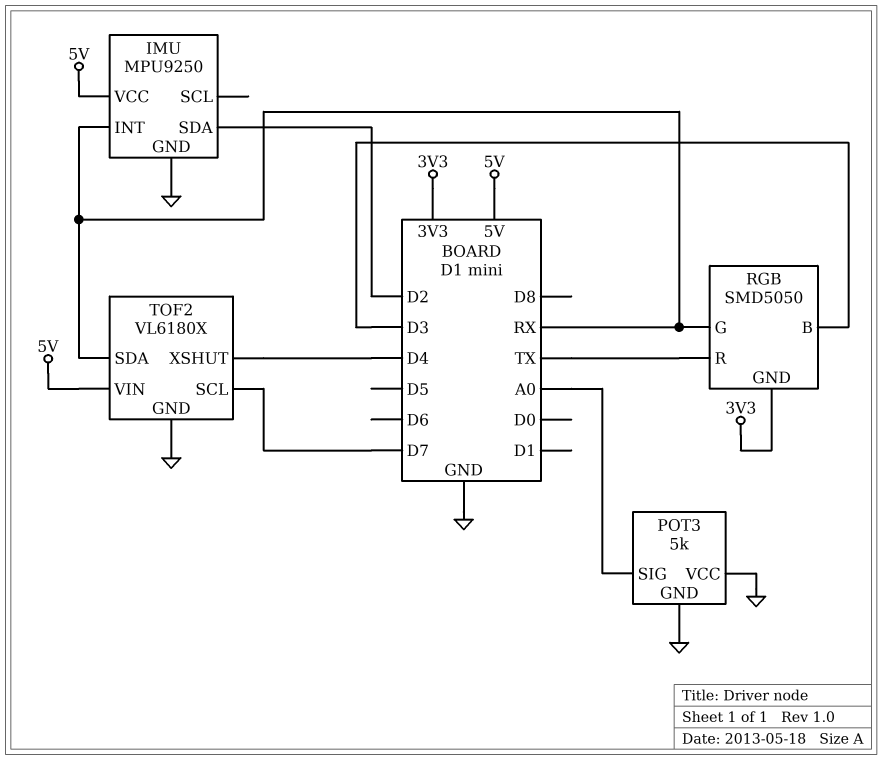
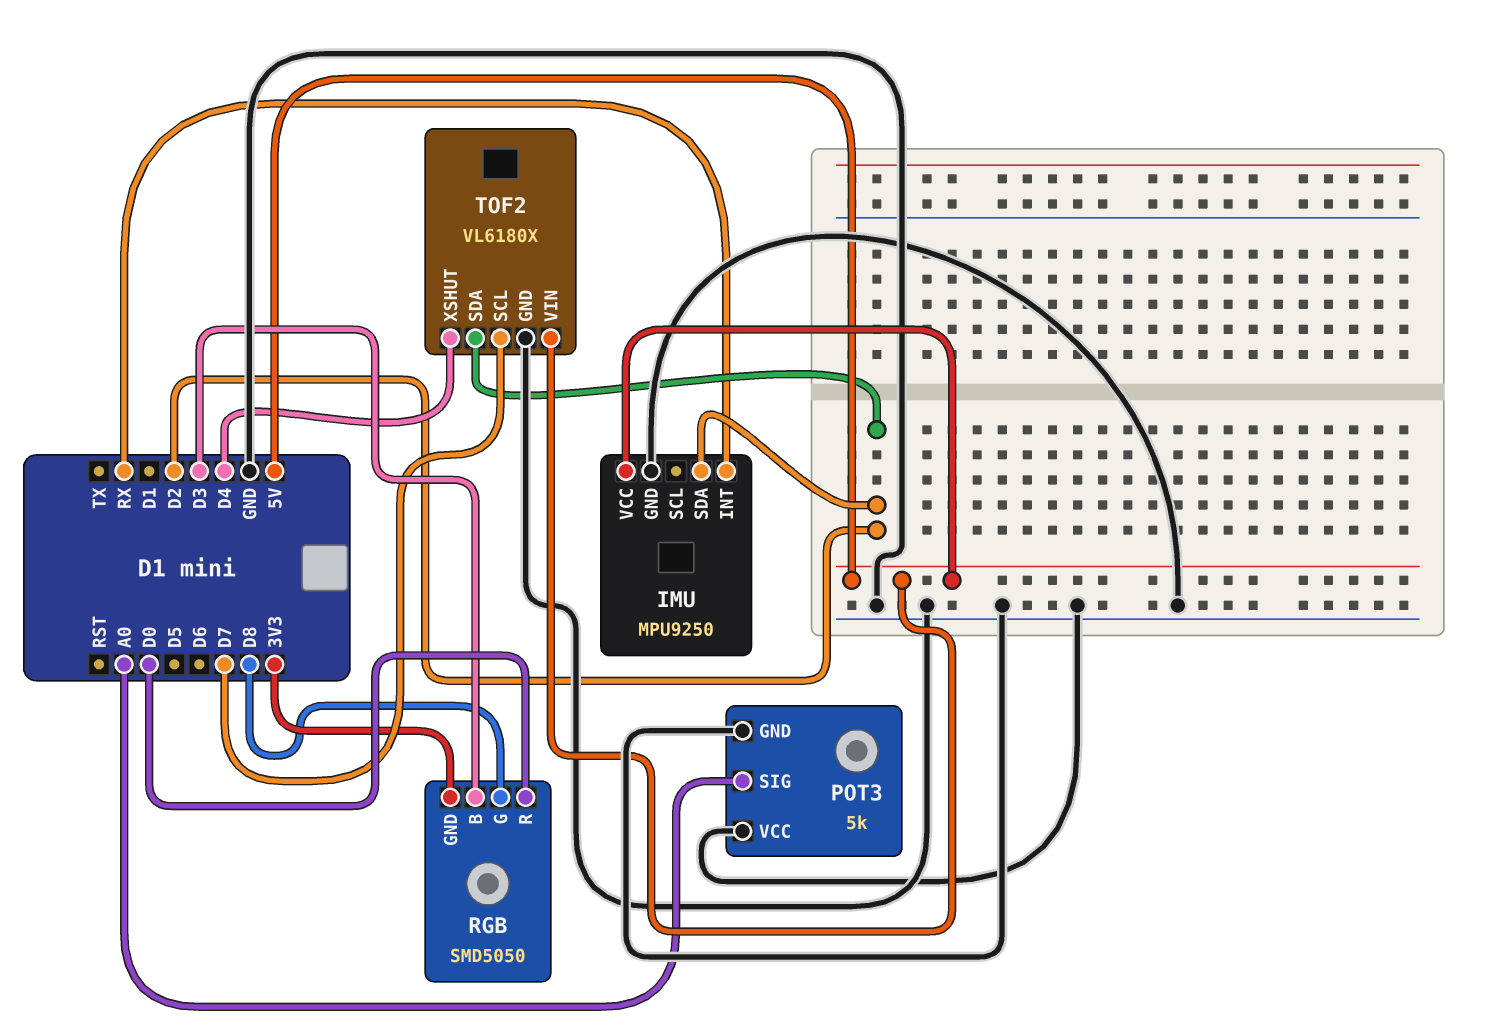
RGB pin G: RX -> D8
RGB pin R: TX -> D0
TOF2 pin SDA: RX -> D2

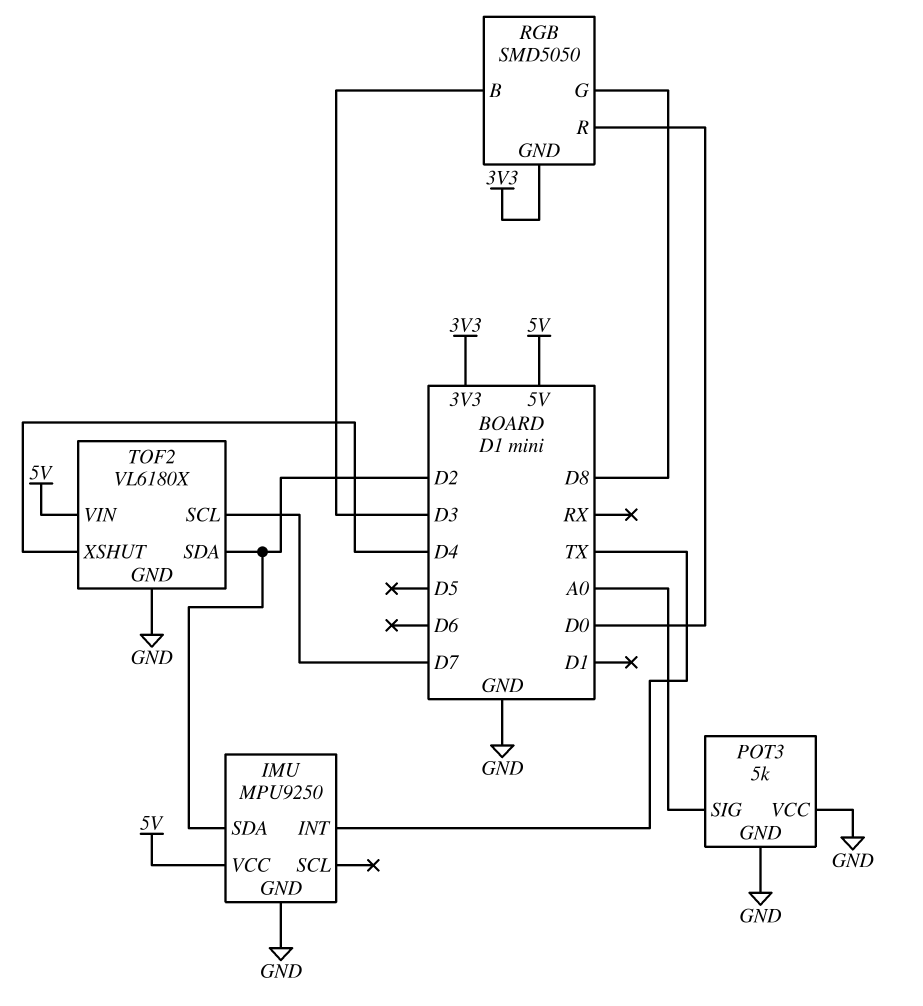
IMU pin INT: RX -> TX

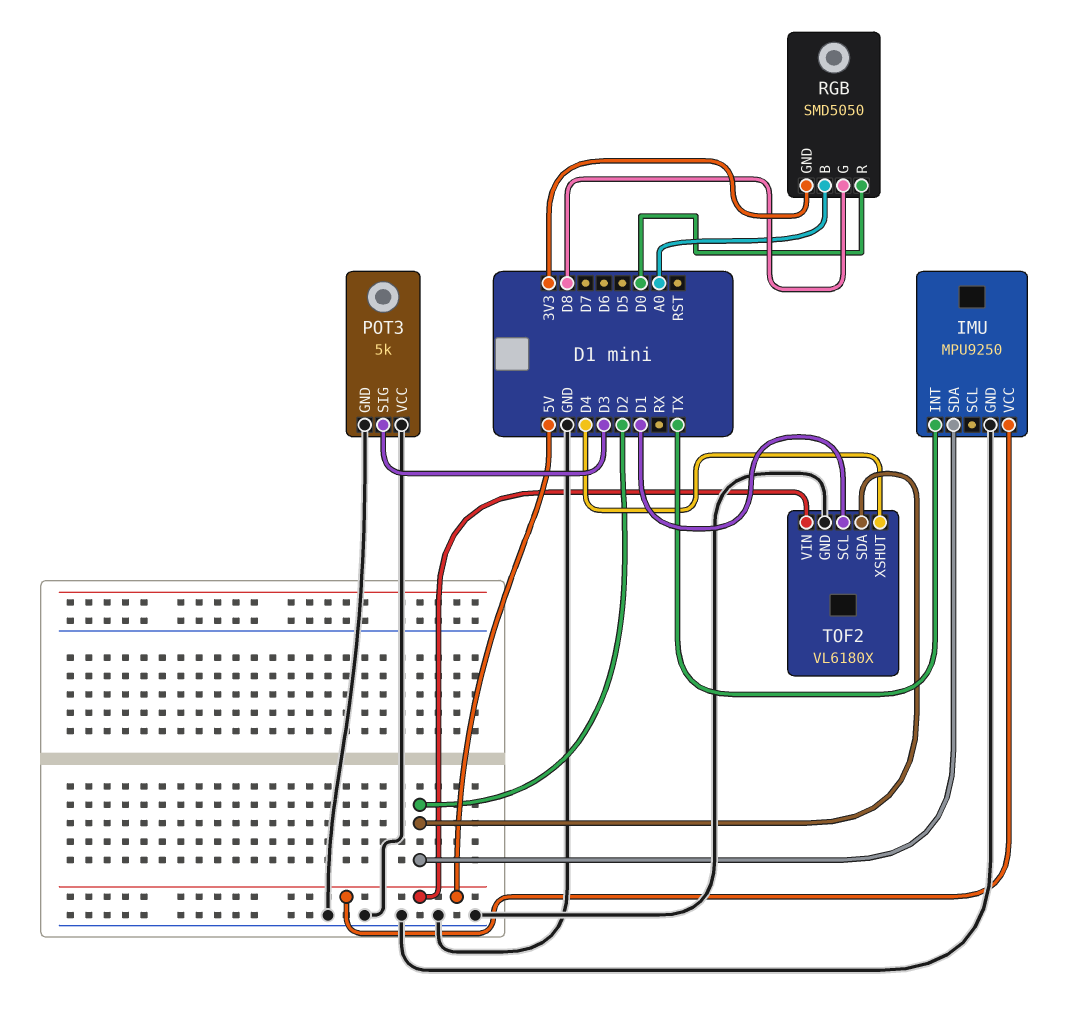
POT3 pin SIG: A0 -> D3
RGB pin B: D3 -> A0
TOF2 pin SCL: D7 -> D1

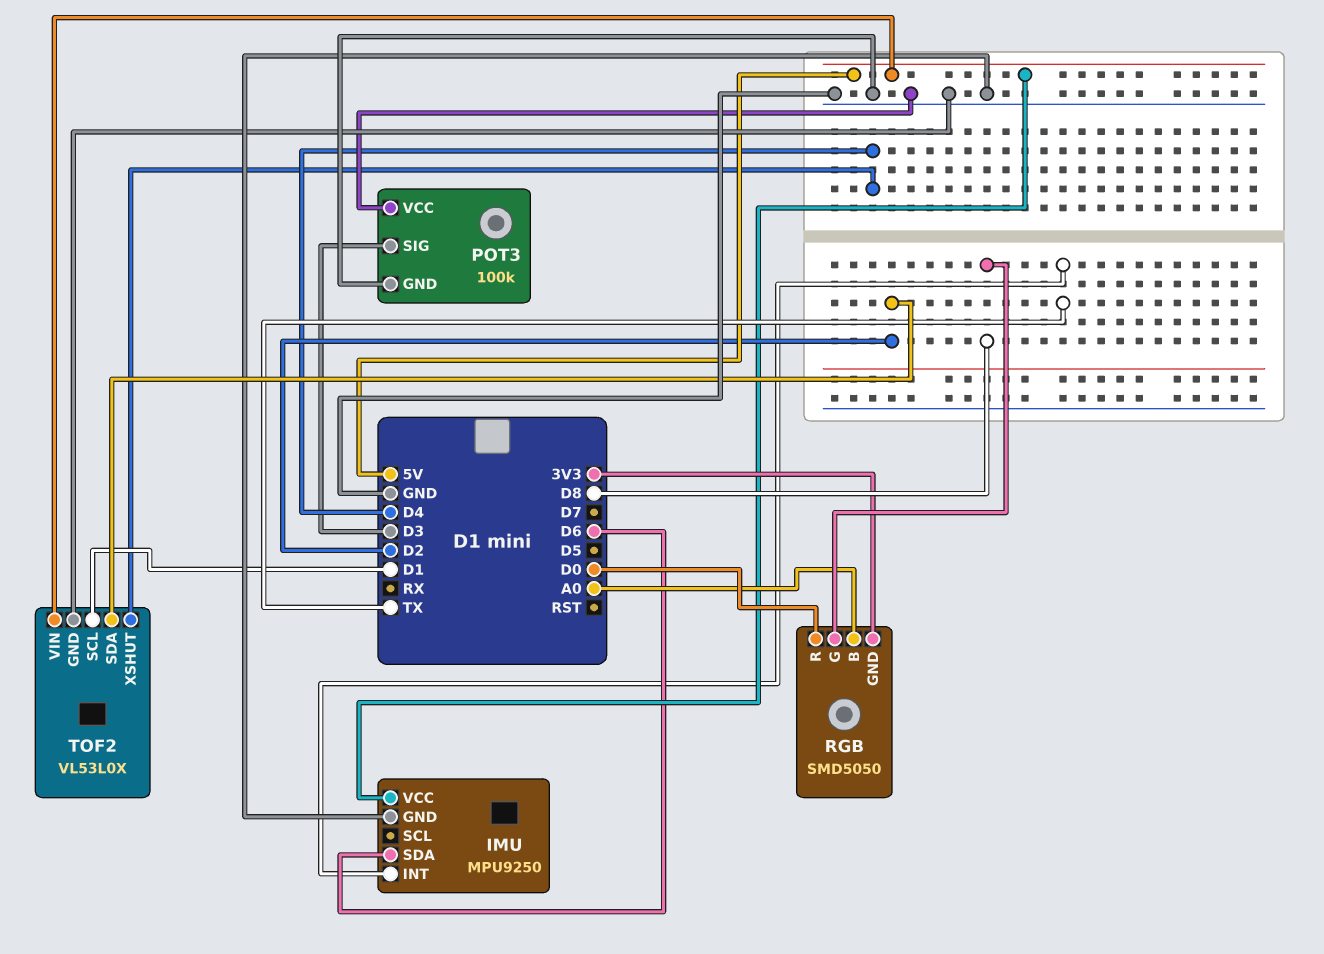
IMU pin SDA: D2 -> D6
POT3: 5k -> 100k
TOF2: VL6180X -> VL53L0X

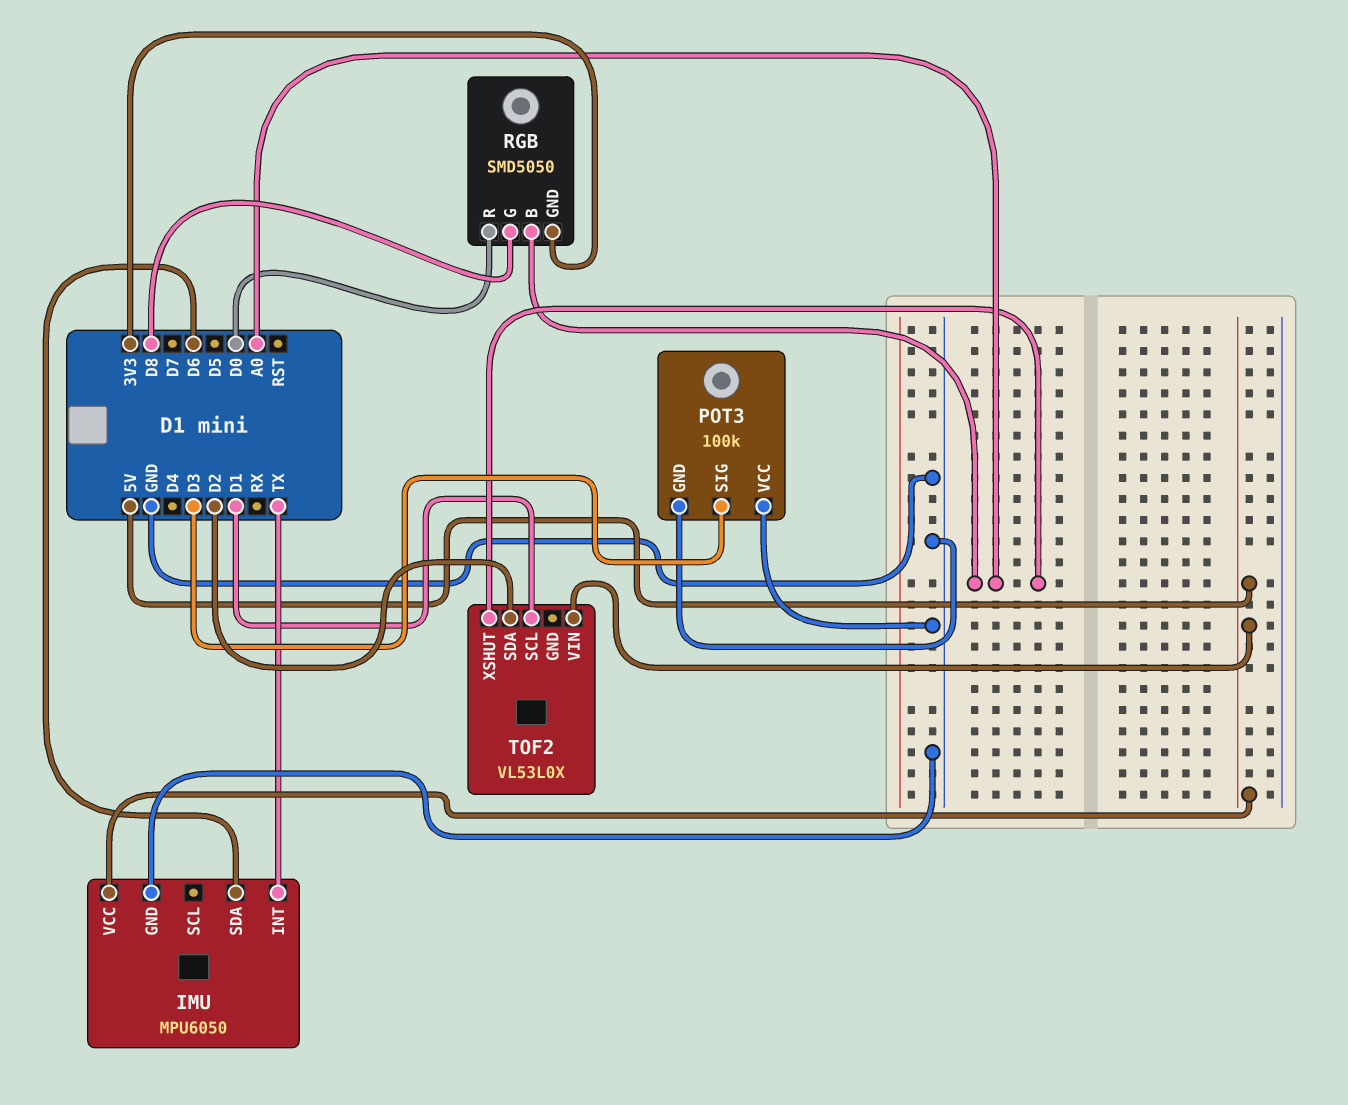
IMU: MPU9250 -> MPU6050
TOF2 pin GND: GND -> none
TOF2 pin XSHUT: D4 -> A0

